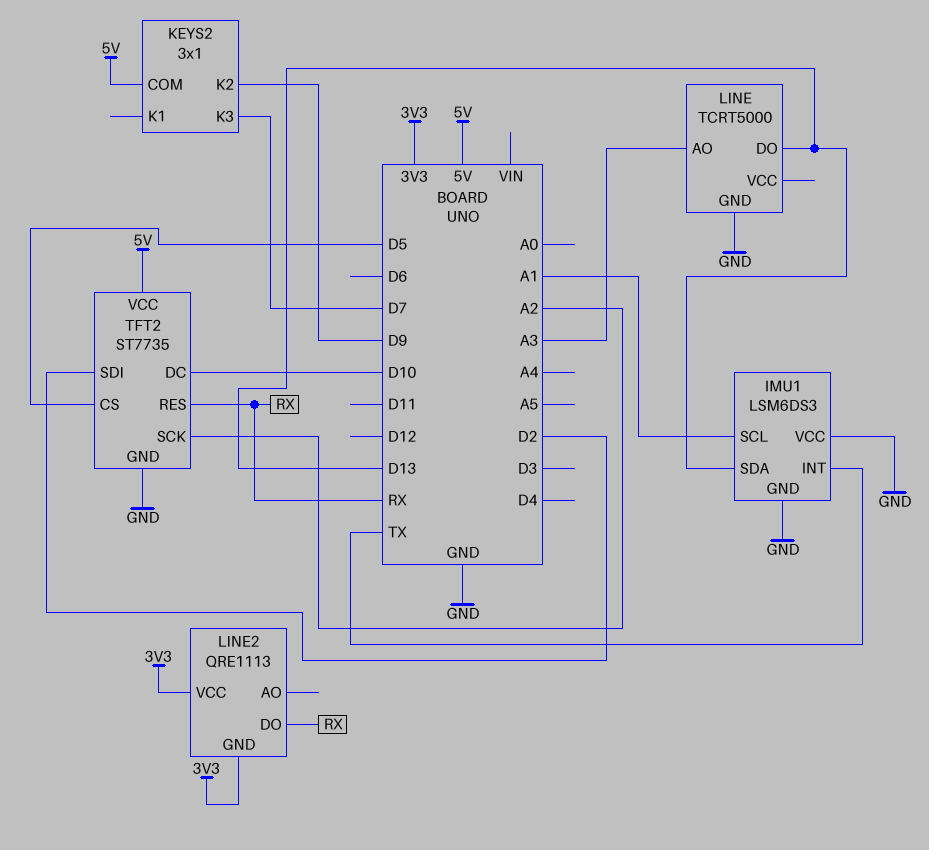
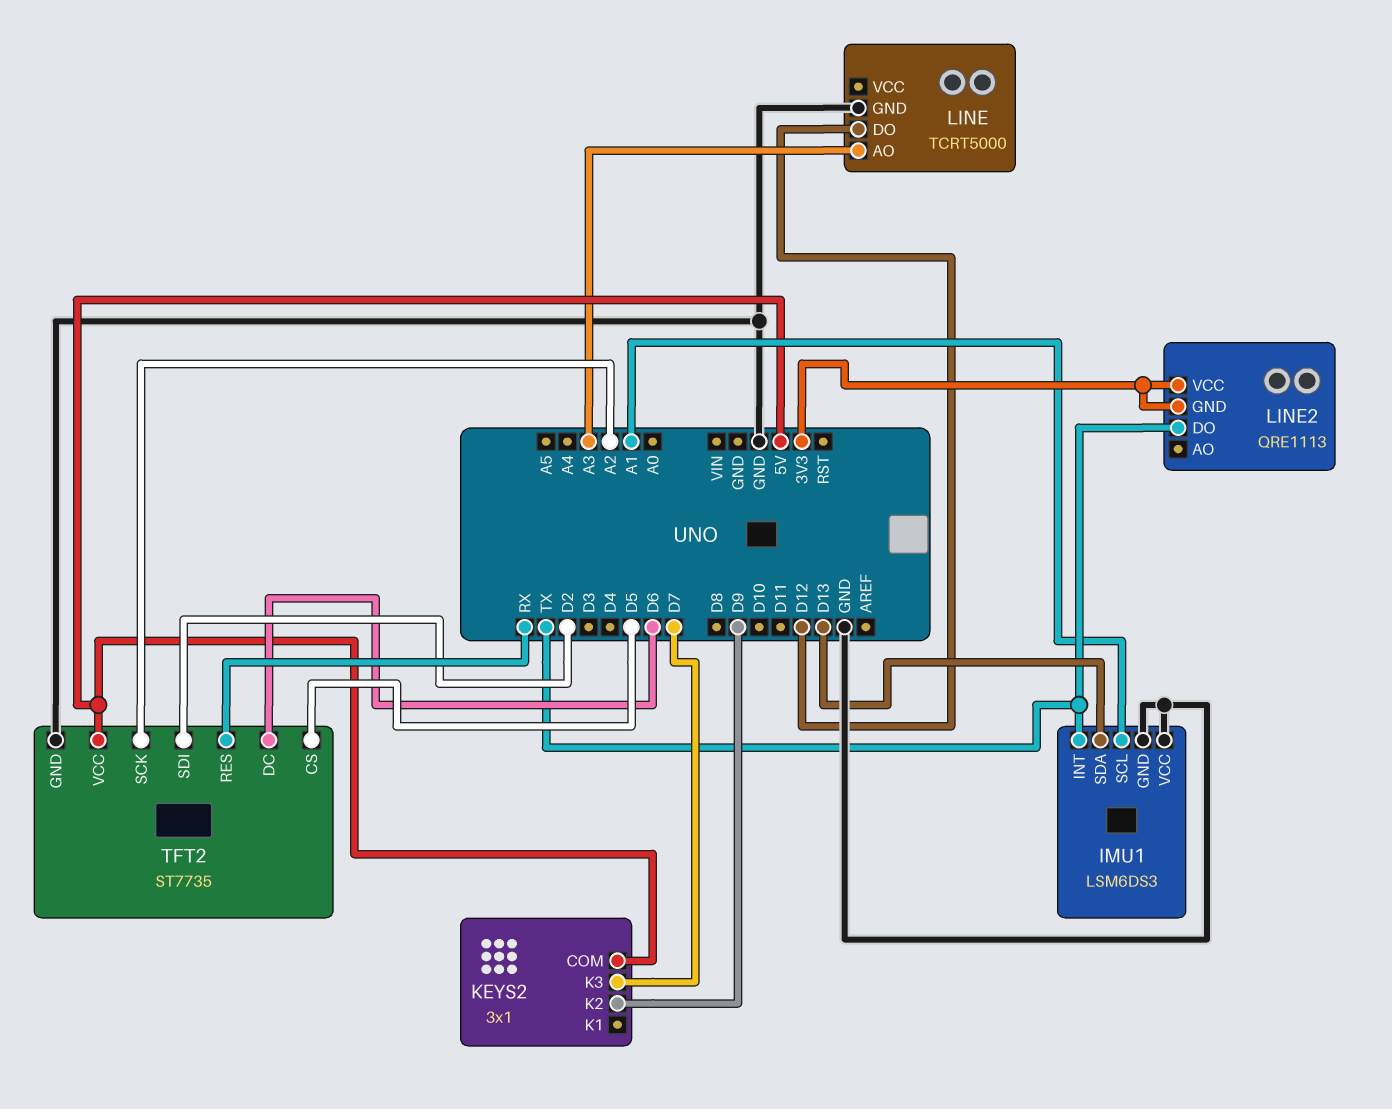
LINE pin DO: D13 -> D12
LINE2 pin DO: RX -> TX
TFT2 pin DC: D10 -> D6

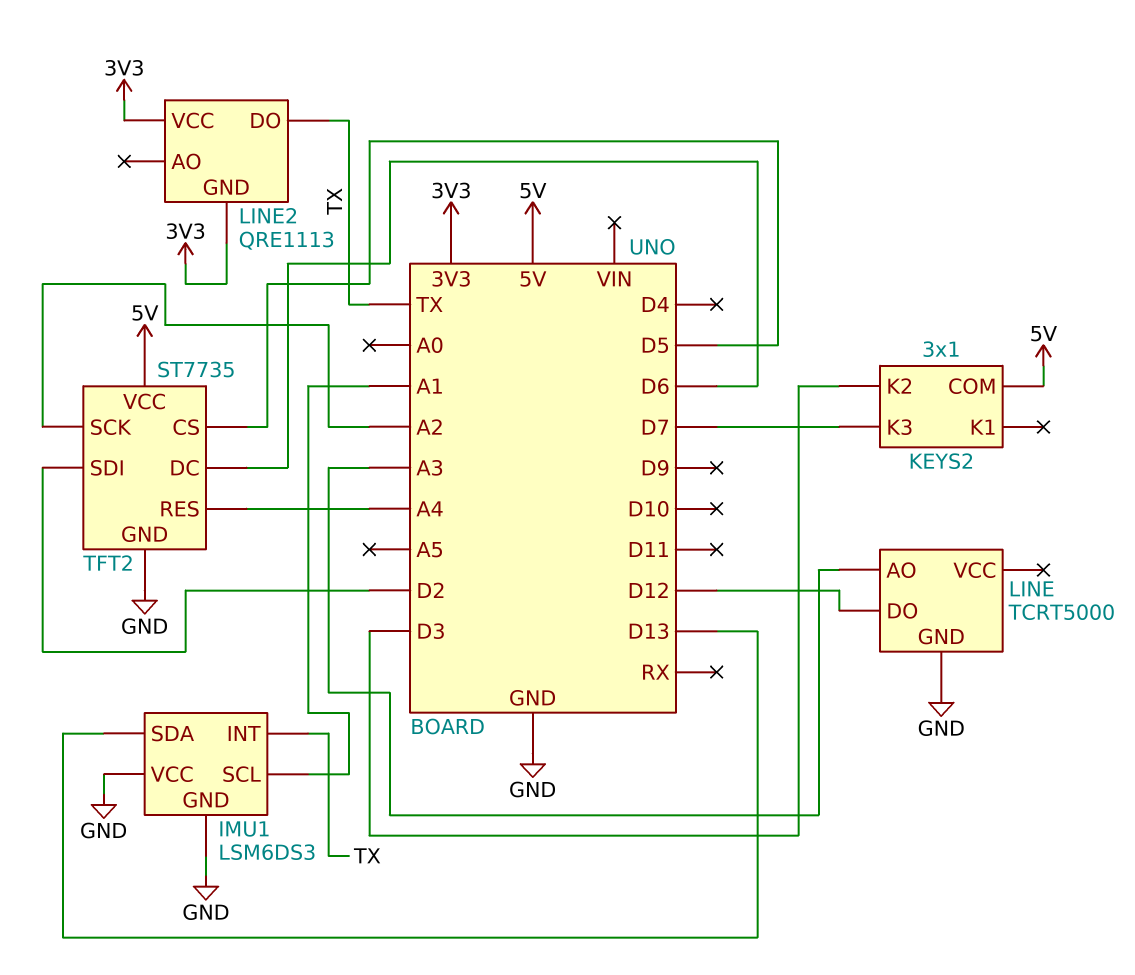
KEYS2 pin K2: D9 -> D3
TFT2 pin RES: RX -> A4

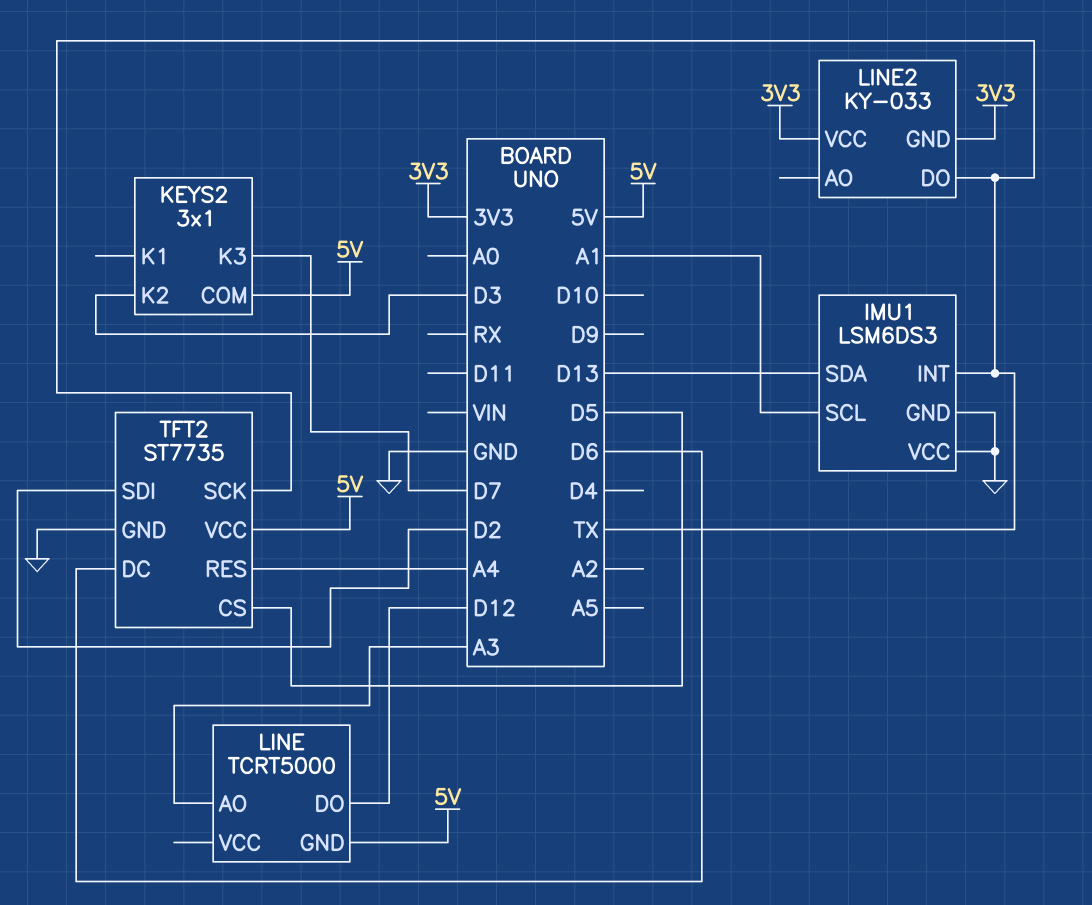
LINE pin GND: GND -> 5V
LINE2: QRE1113 -> KY-033
TFT2 pin SCK: A2 -> TX

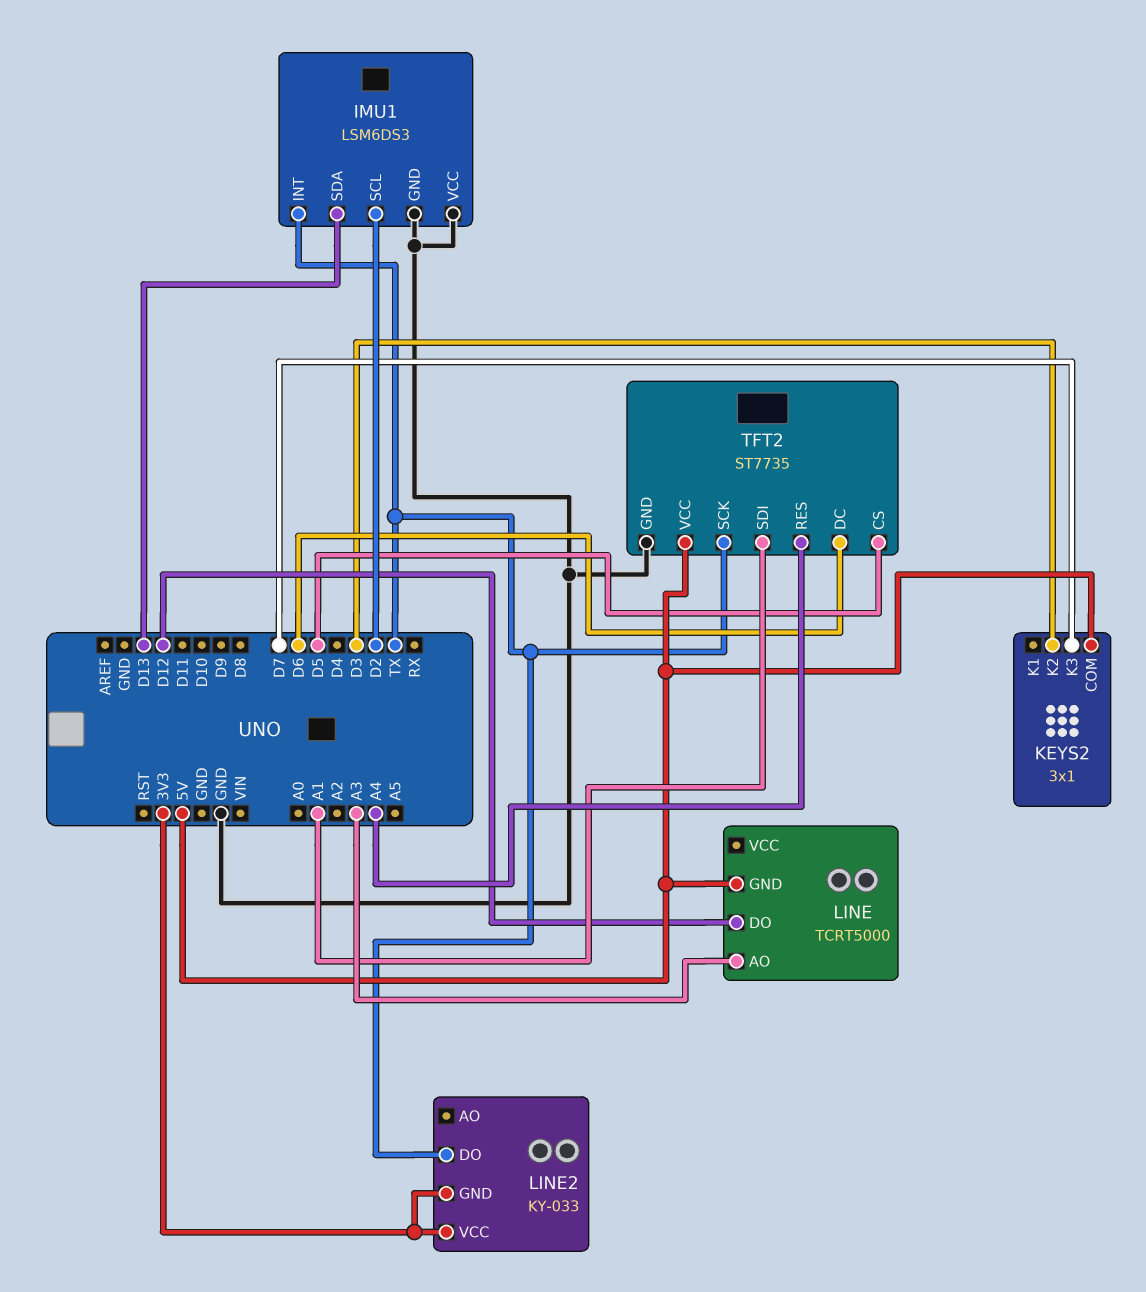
IMU1 pin SCL: A1 -> D2
TFT2 pin SDI: D2 -> A1

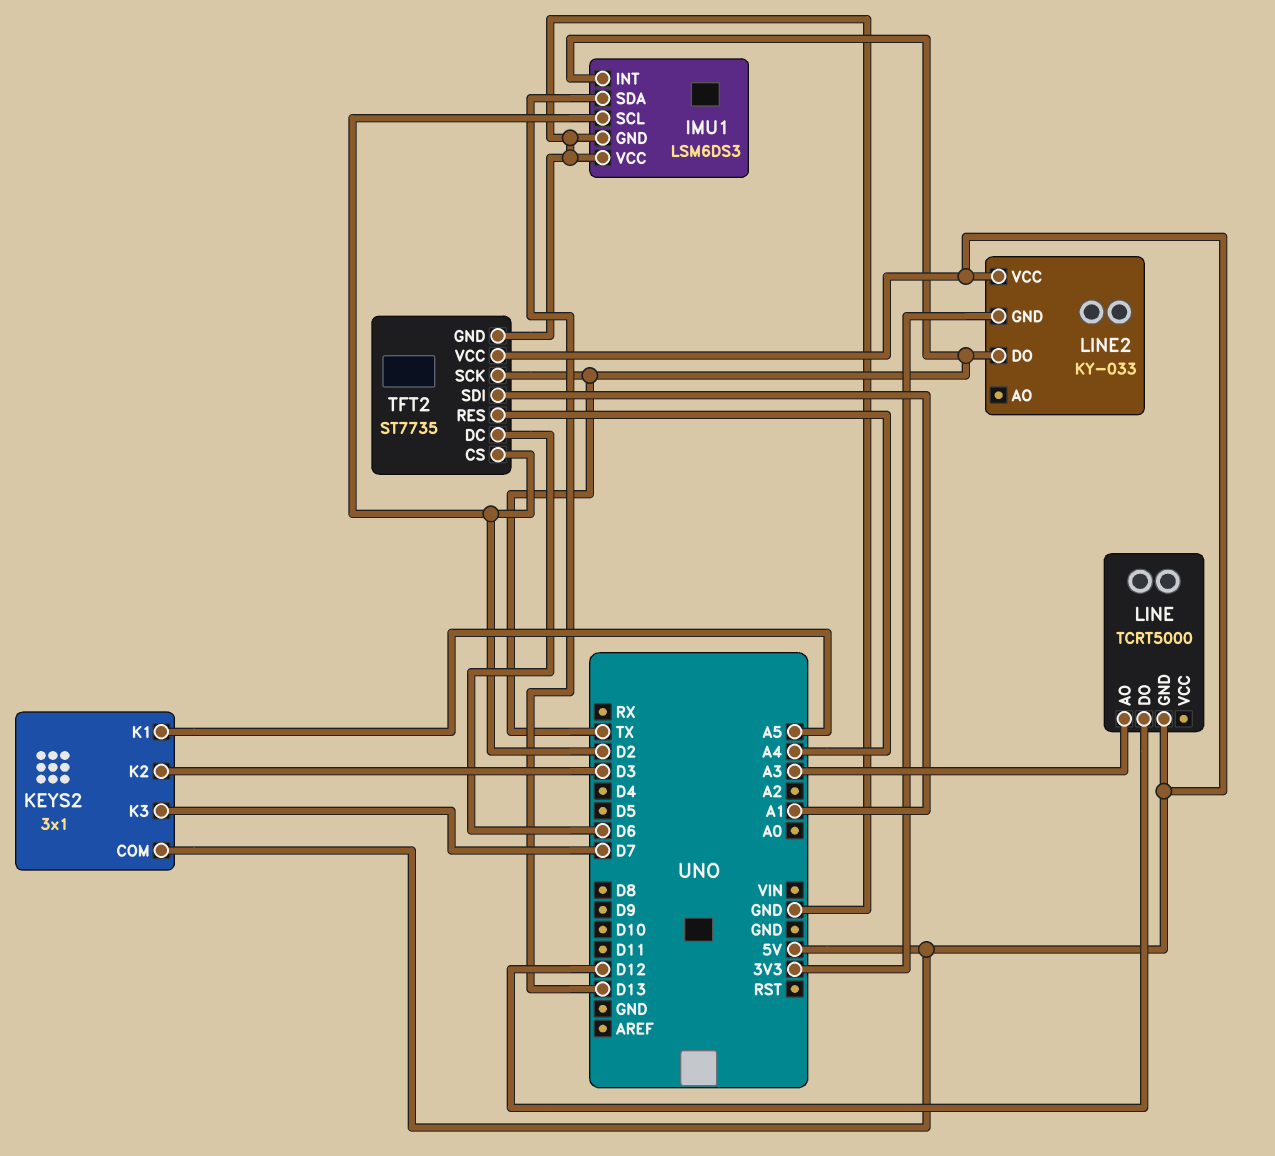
KEYS2 pin K1: none -> A5
LINE2 pin VCC: 3V3 -> 5V
TFT2 pin CS: D5 -> D2

